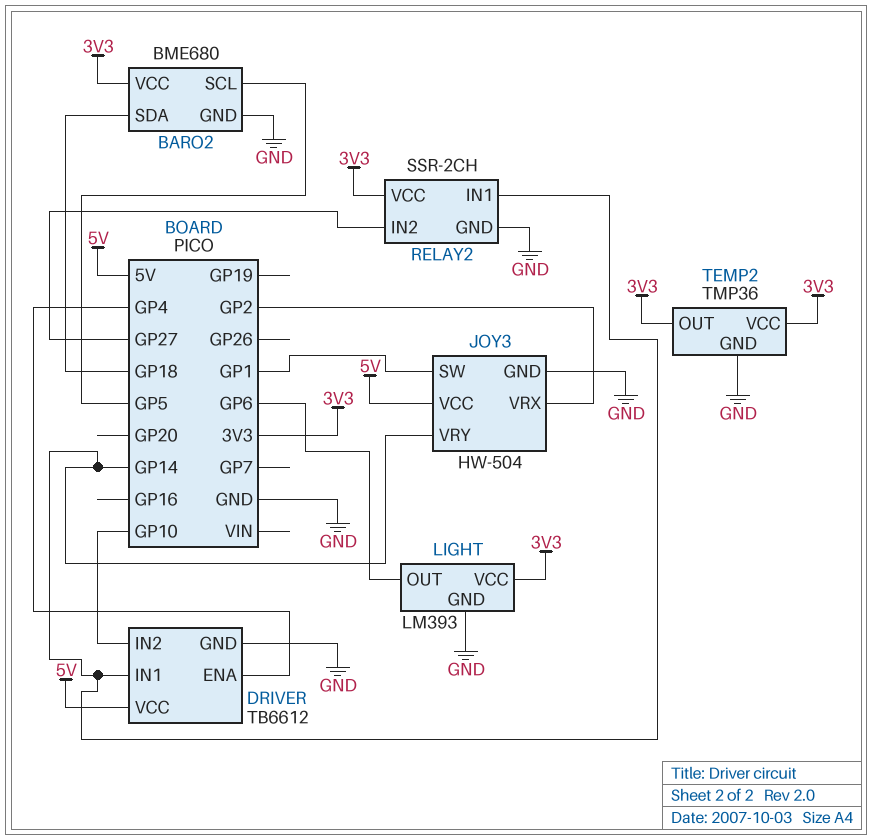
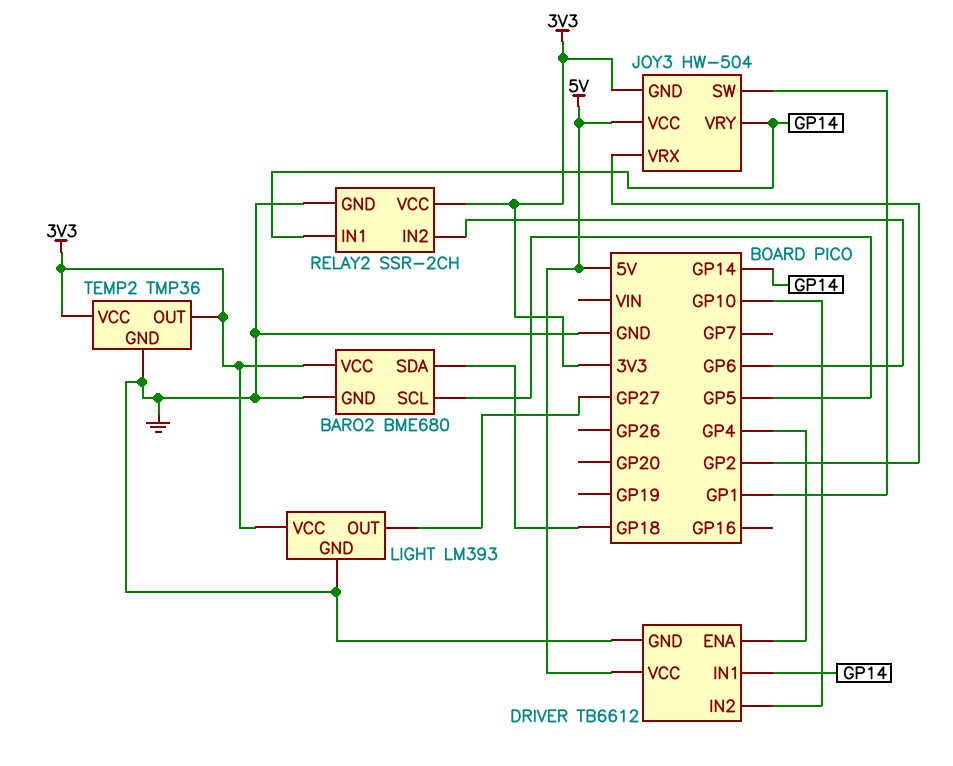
JOY3 pin GND: GND -> 3V3
LIGHT pin OUT: GP6 -> GP27
RELAY2 pin IN2: GP27 -> GP6

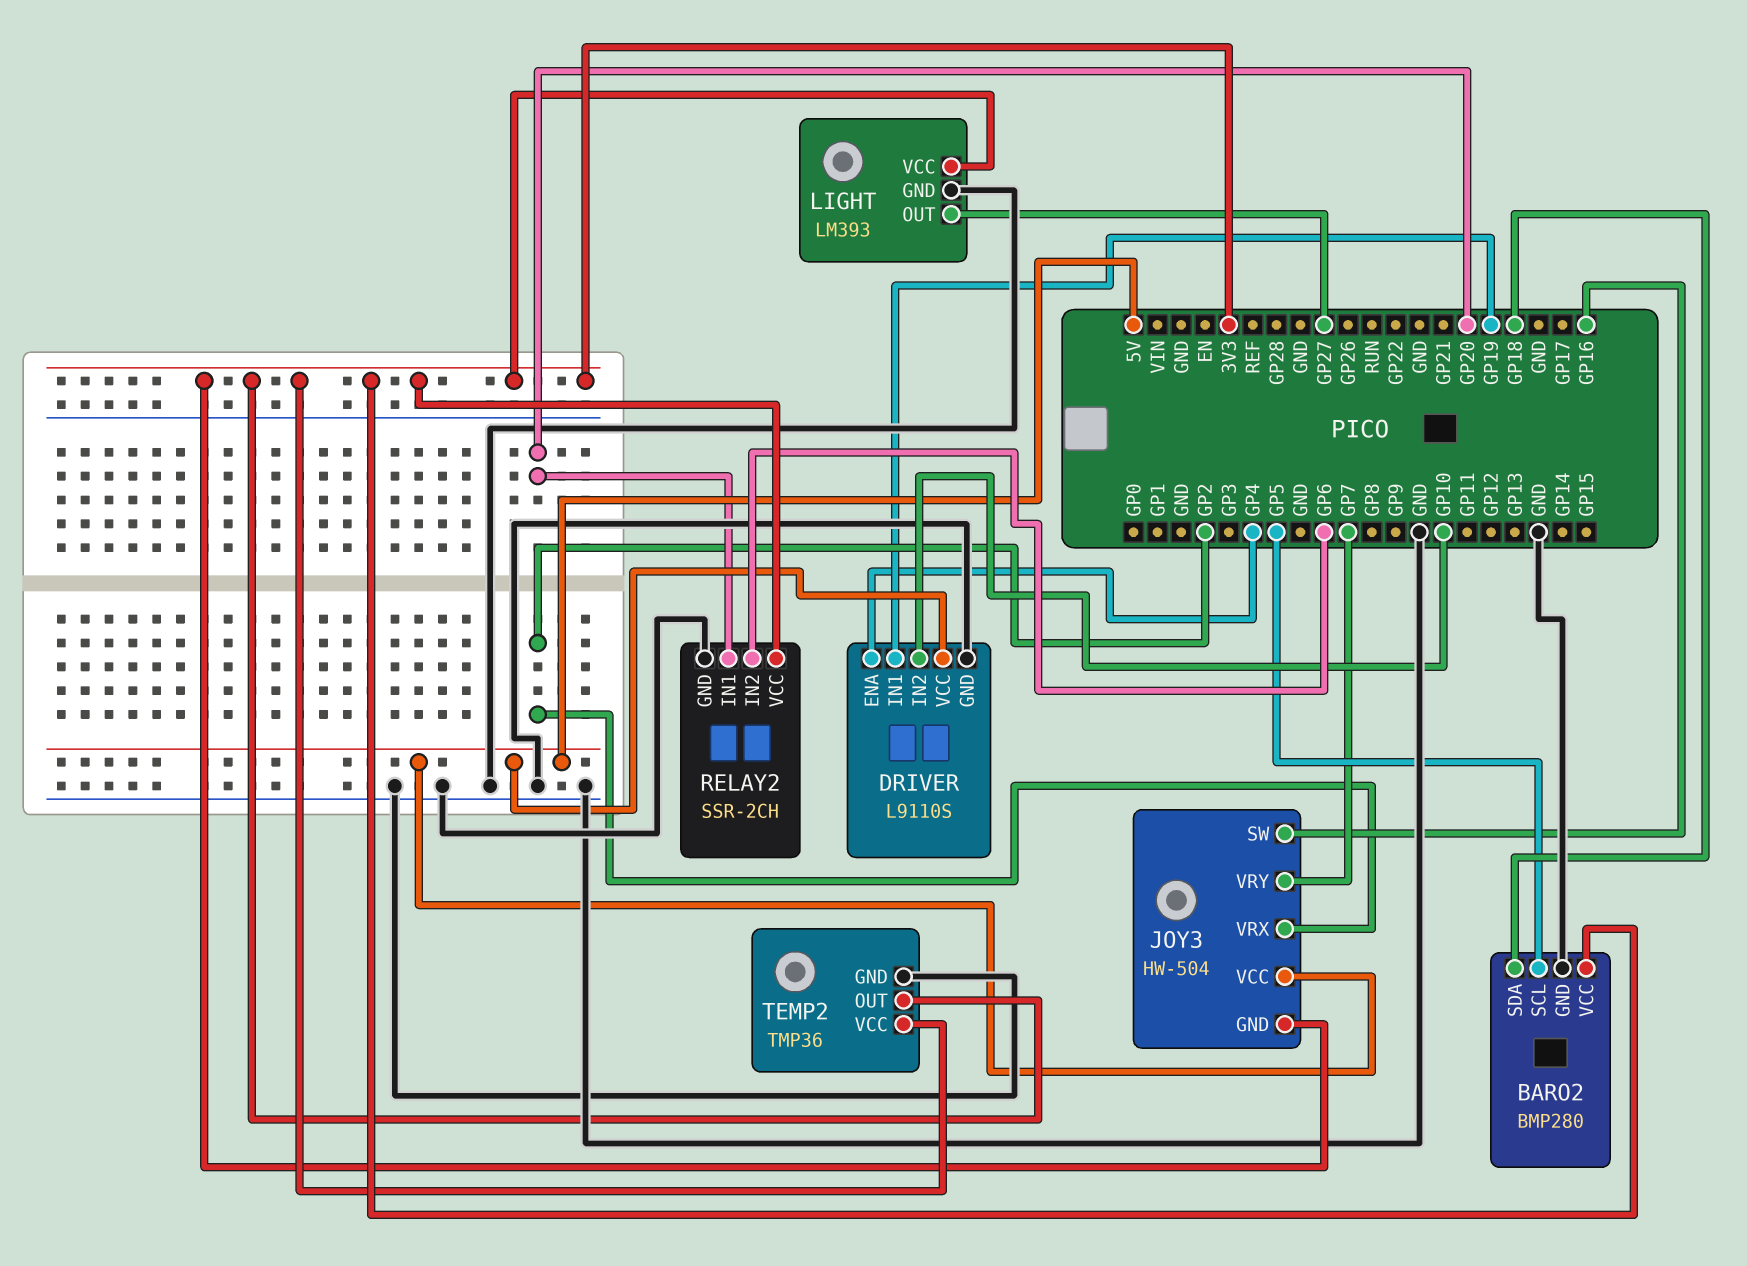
BARO2: BME680 -> BMP280
DRIVER: TB6612 -> L9110S
DRIVER pin IN1: GP14 -> GP19
JOY3 pin SW: GP1 -> GP16
JOY3 pin VRY: GP14 -> GP7
RELAY2 pin IN1: GP14 -> GP20

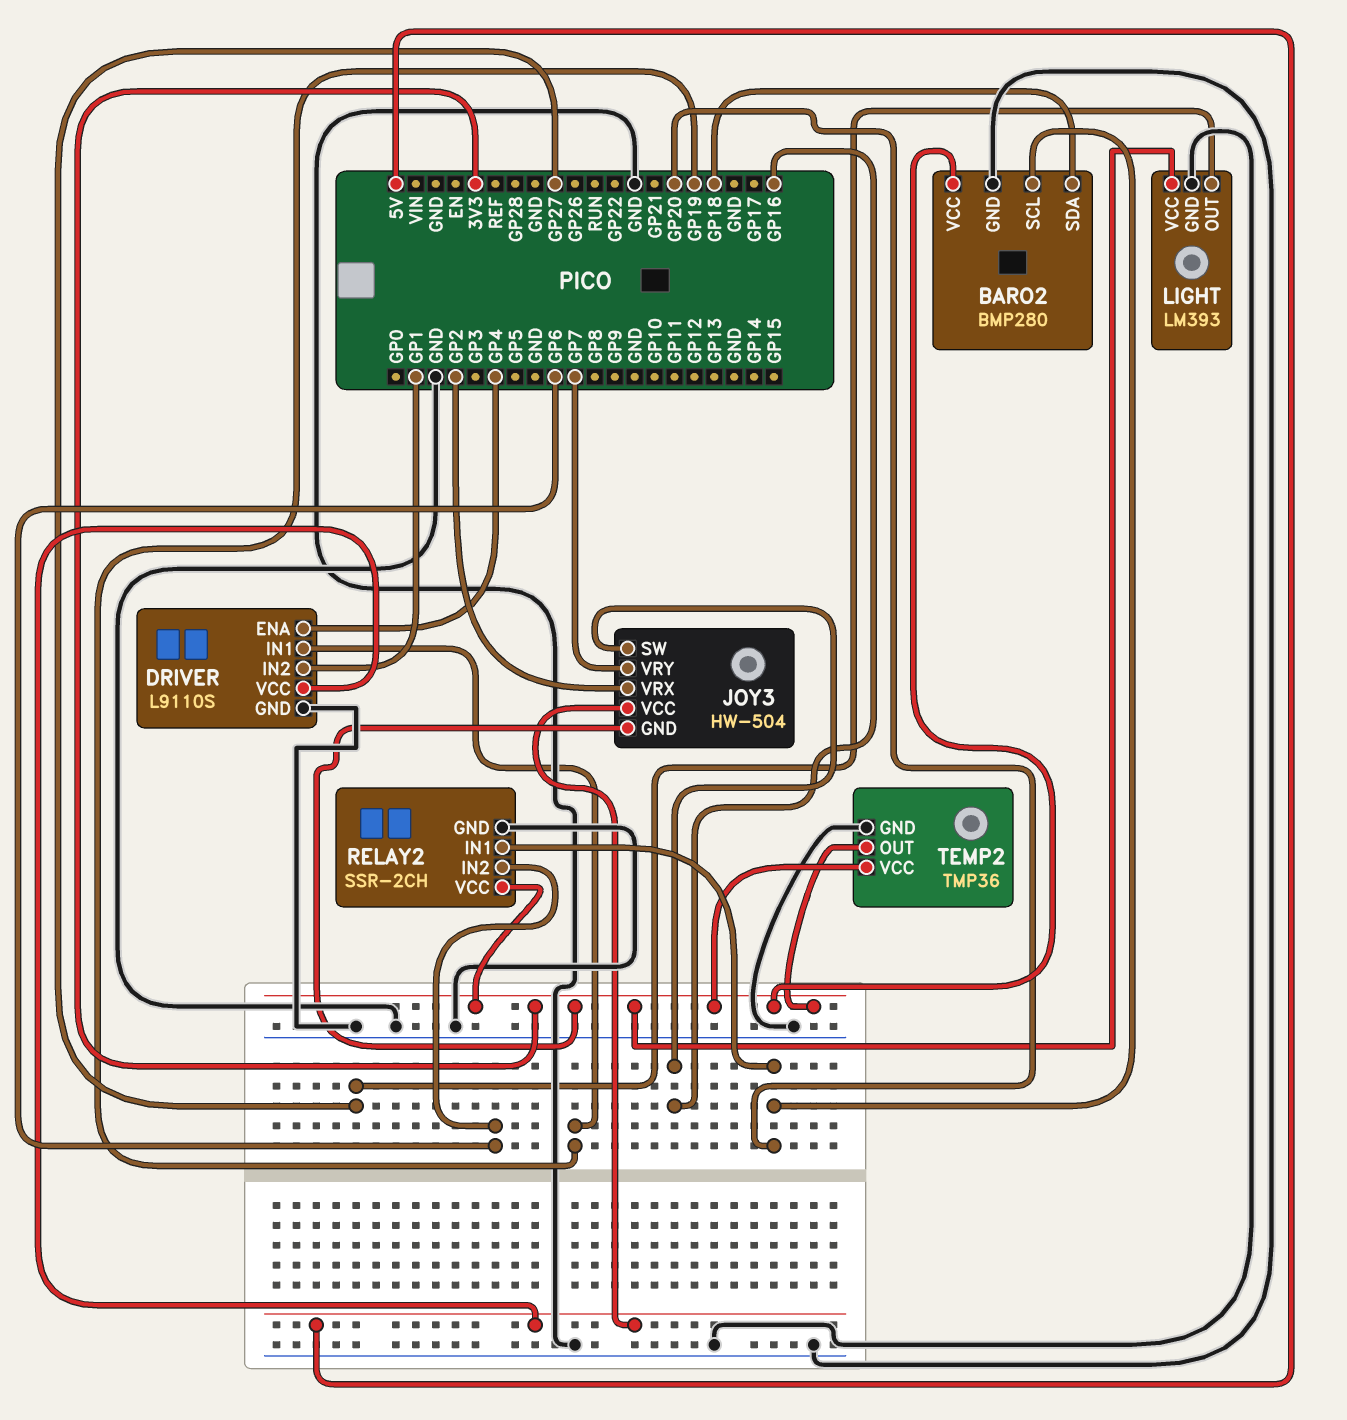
BARO2 pin SCL: GP5 -> GP20
DRIVER pin IN2: GP10 -> GP1

